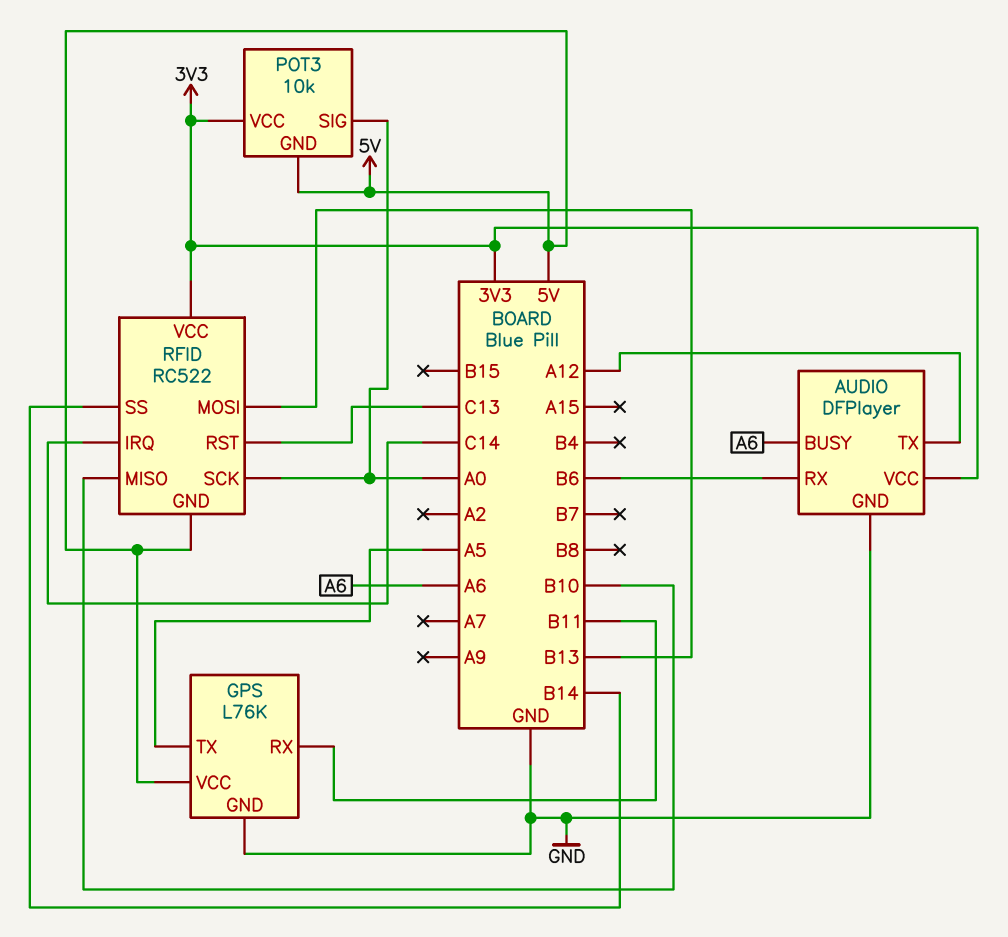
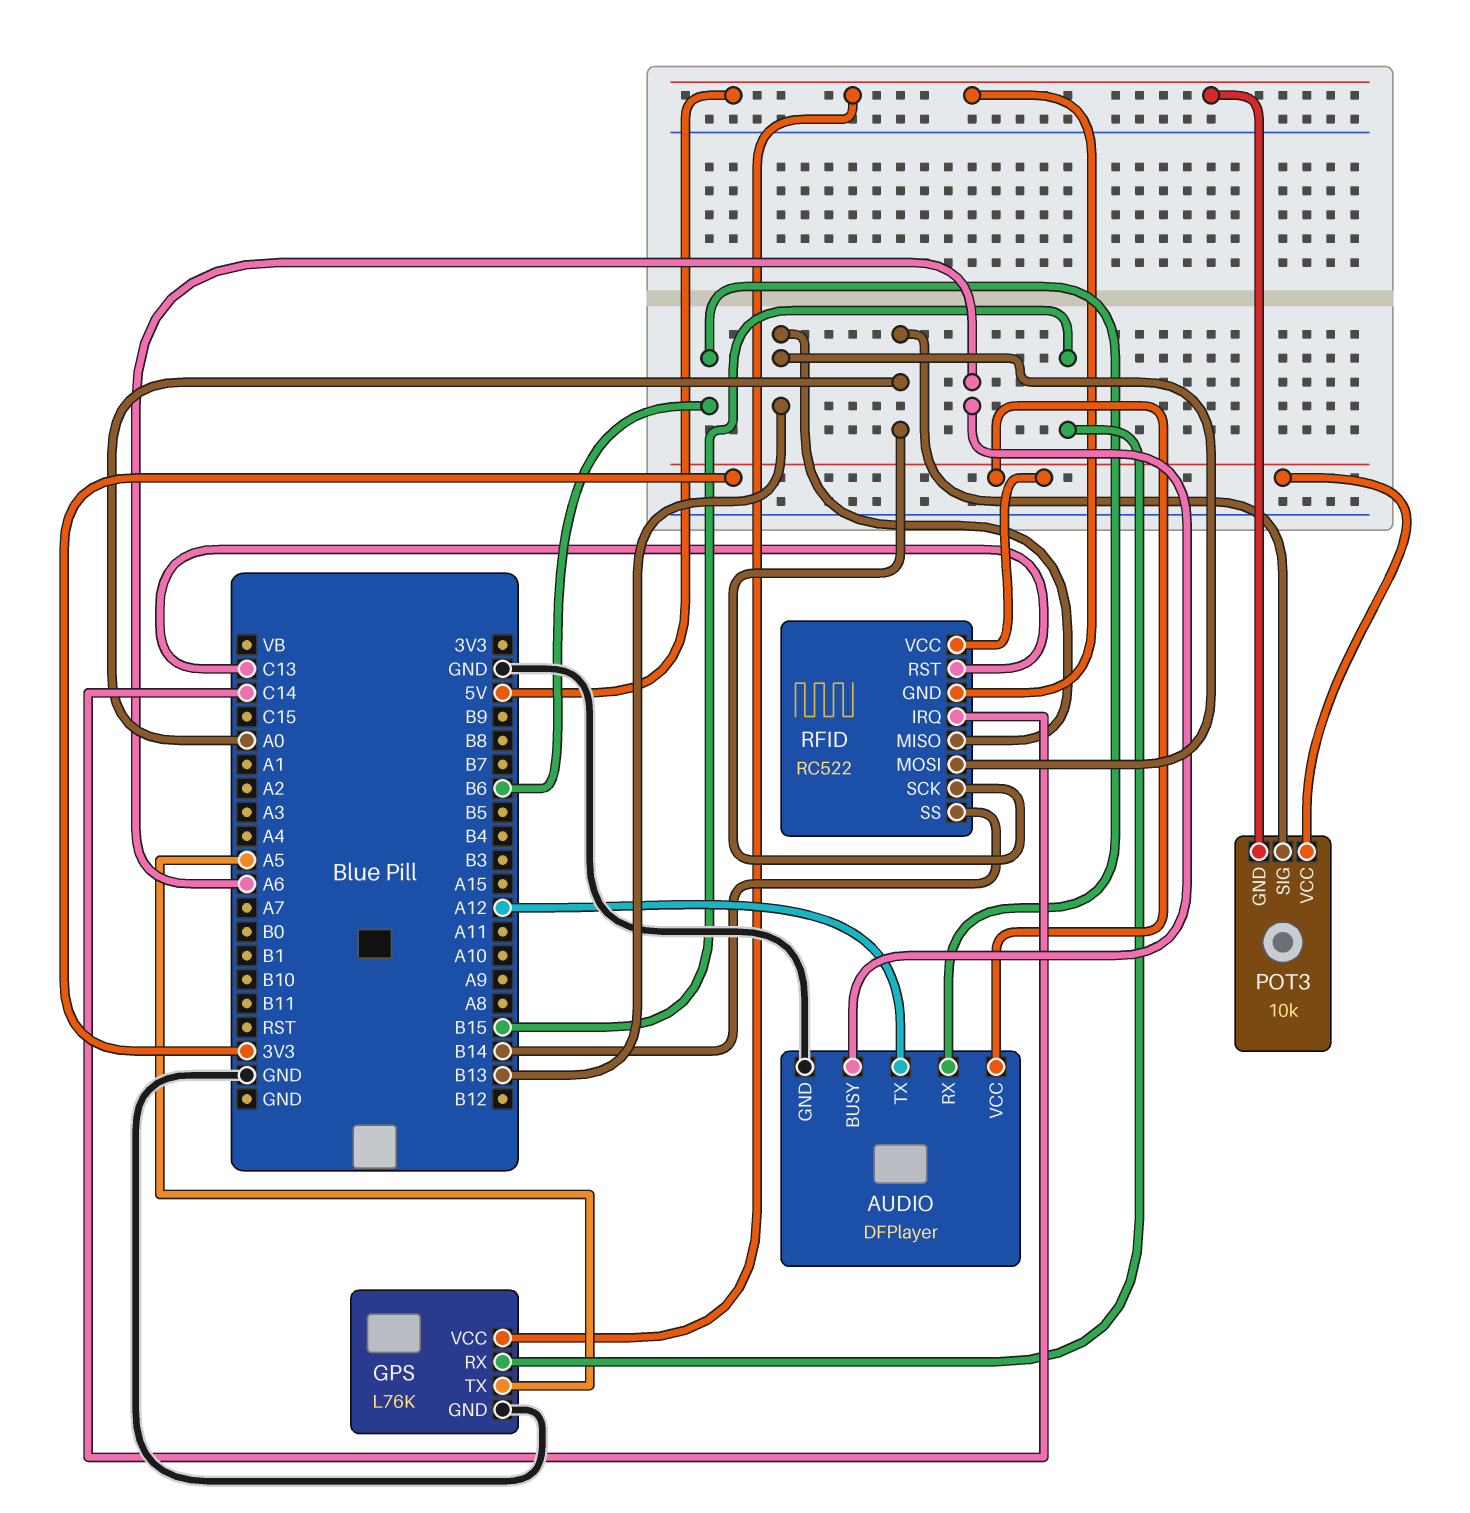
GPS pin RX: B11 -> B15
RFID pin MISO: B10 -> B13

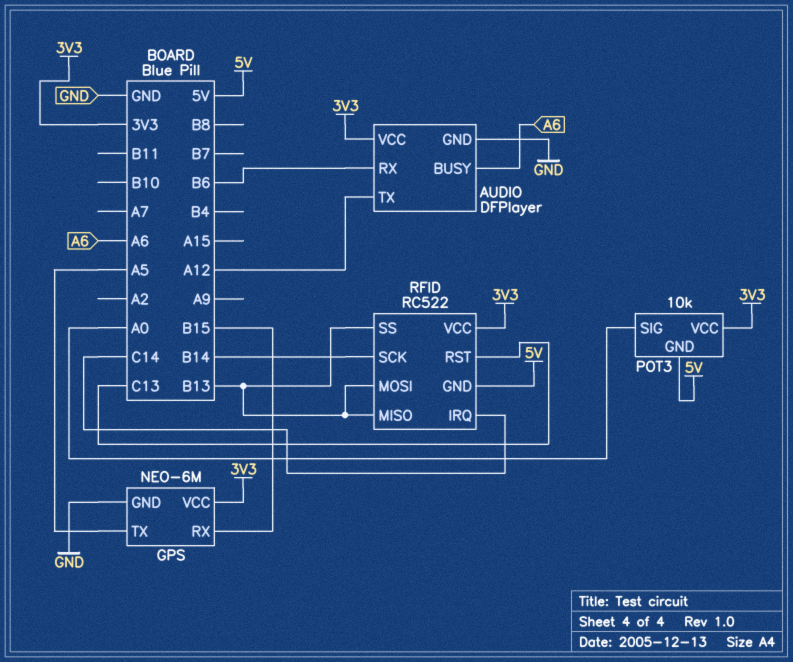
GPS: L76K -> NEO-6M
GPS pin VCC: 5V -> 3V3
RFID pin SCK: A0 -> B14
RFID pin SS: B14 -> B13

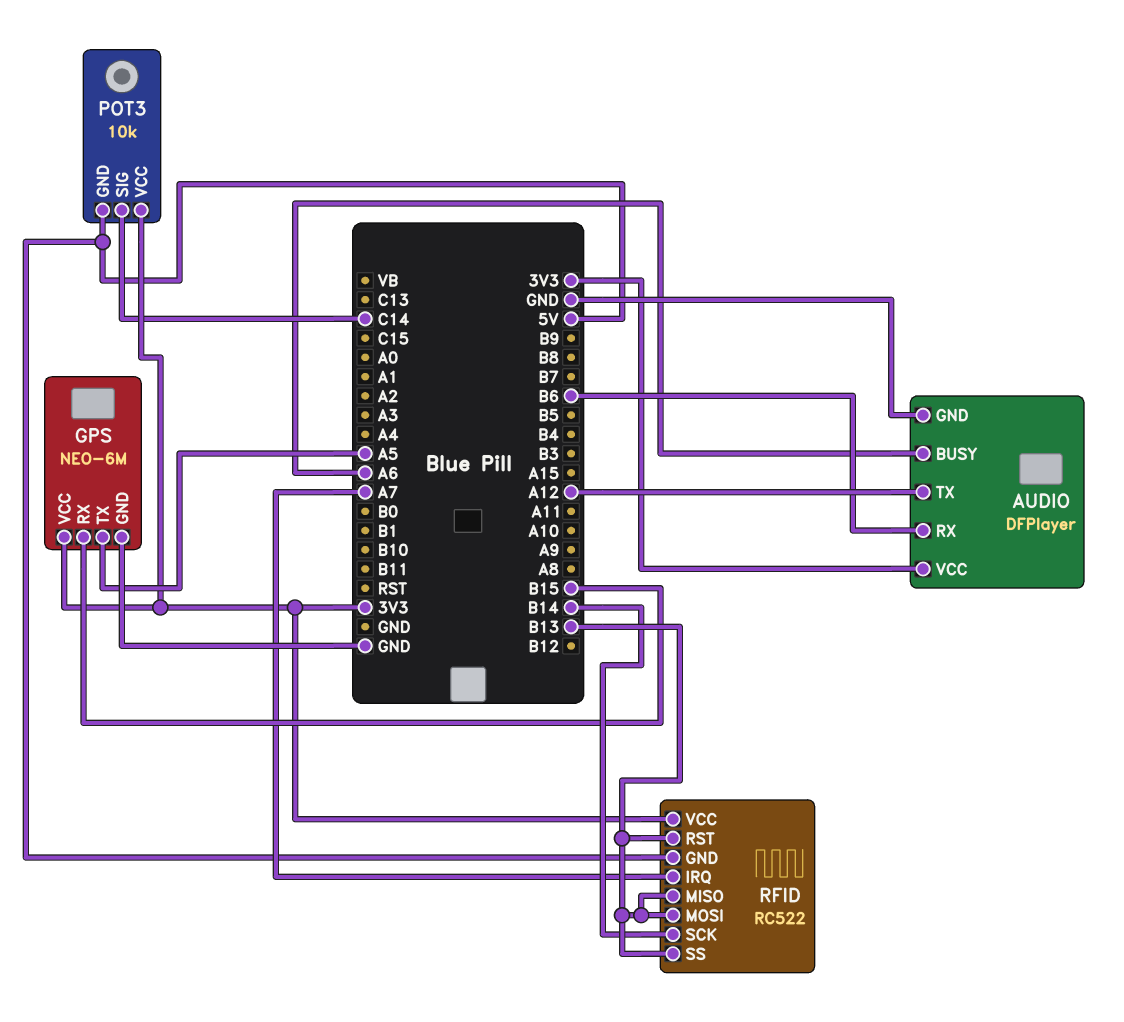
POT3 pin SIG: A0 -> C14
RFID pin IRQ: C14 -> A7
RFID pin RST: C13 -> B13

